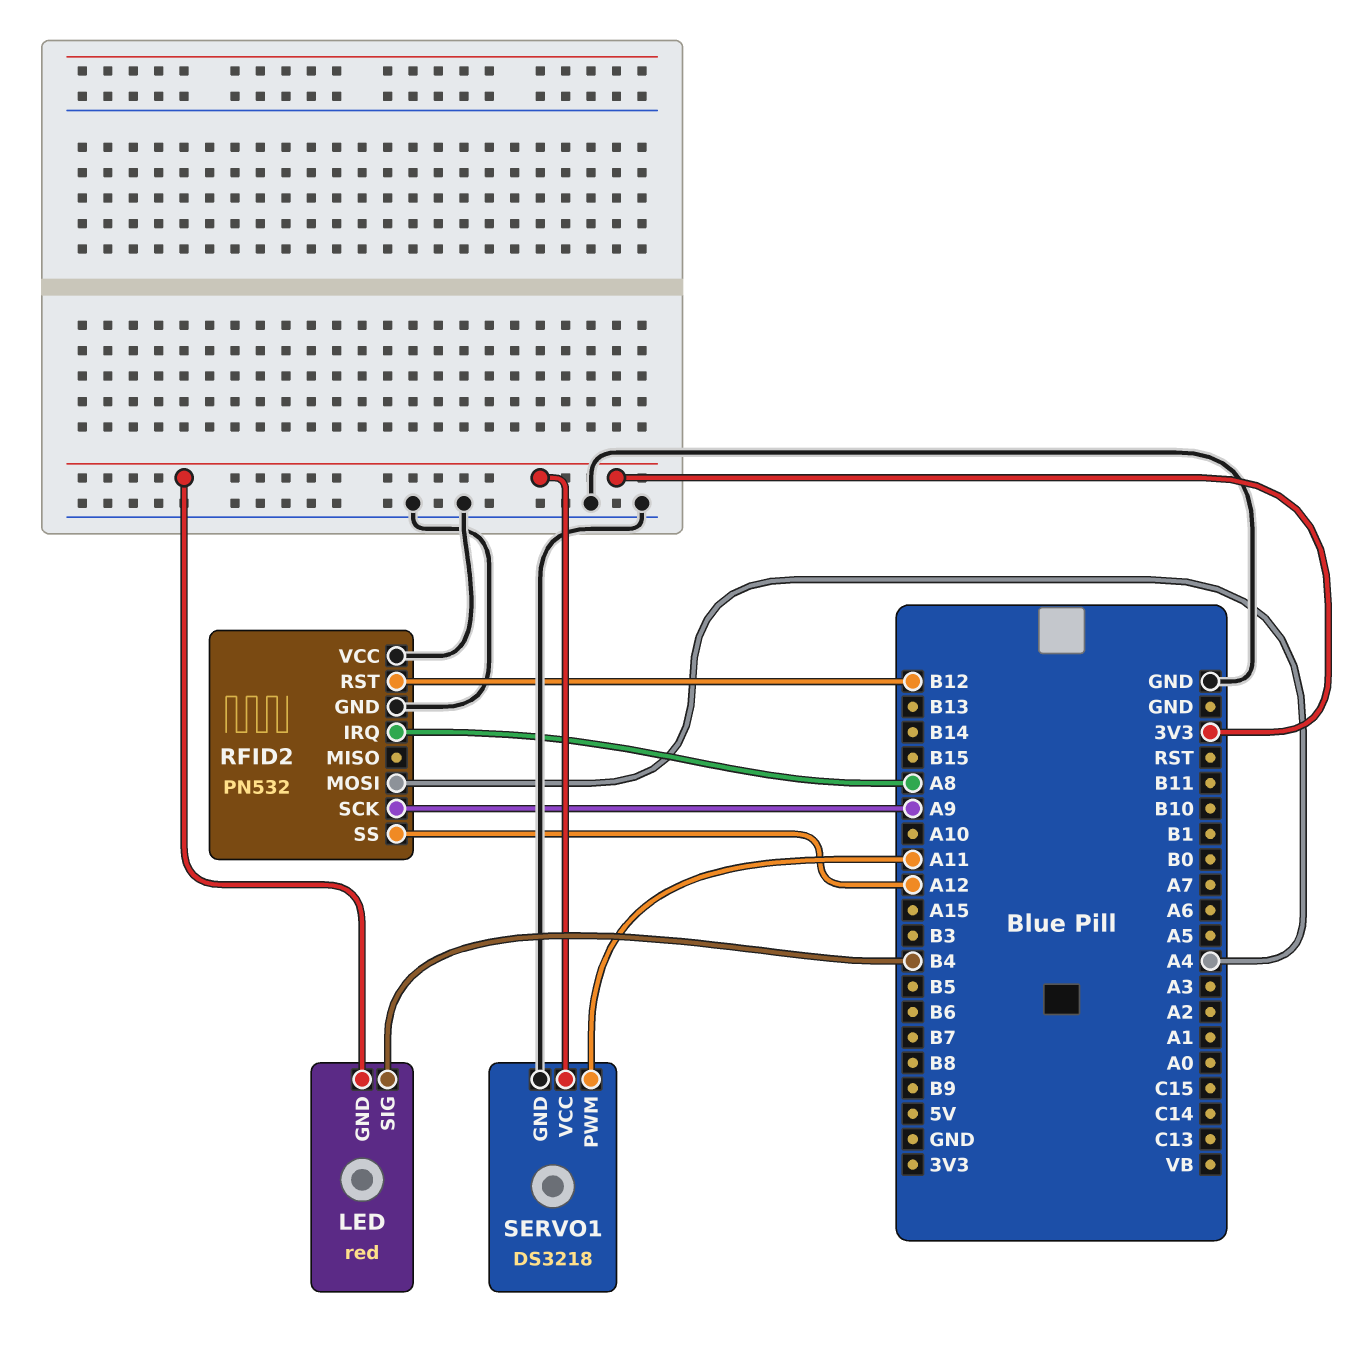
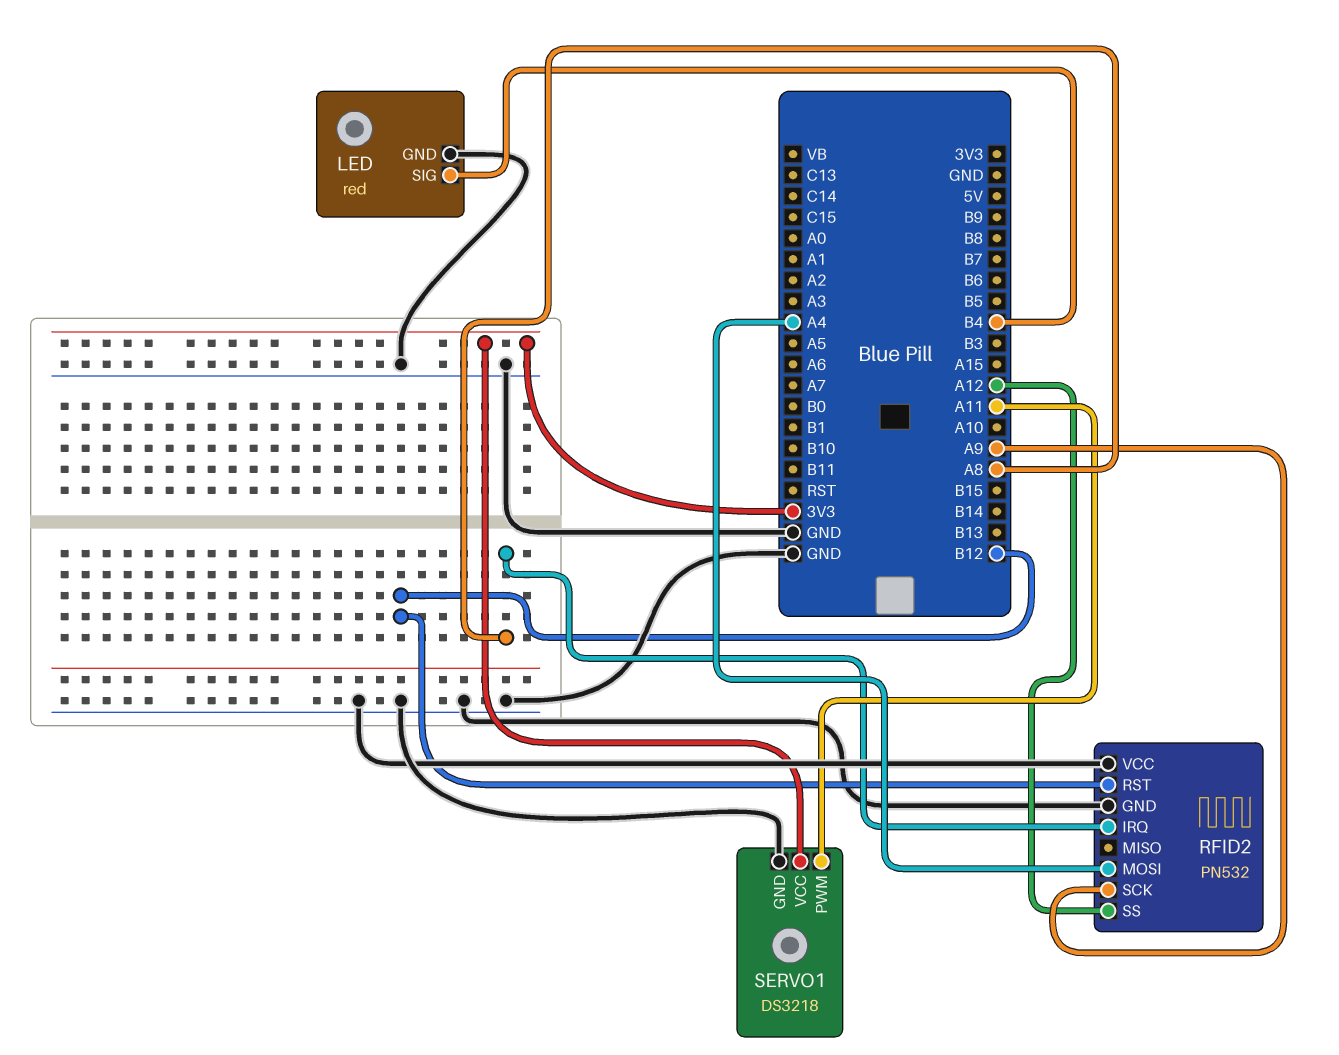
LED pin GND: 3V3 -> GND

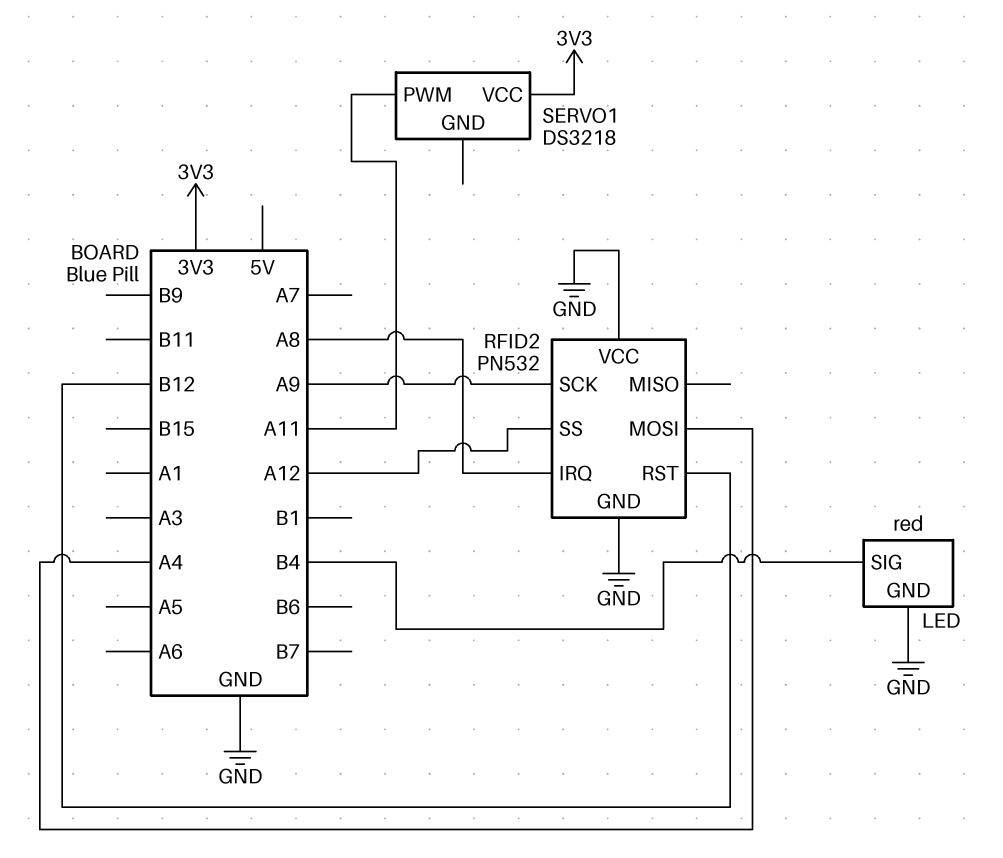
SERVO1 pin GND: GND -> none

